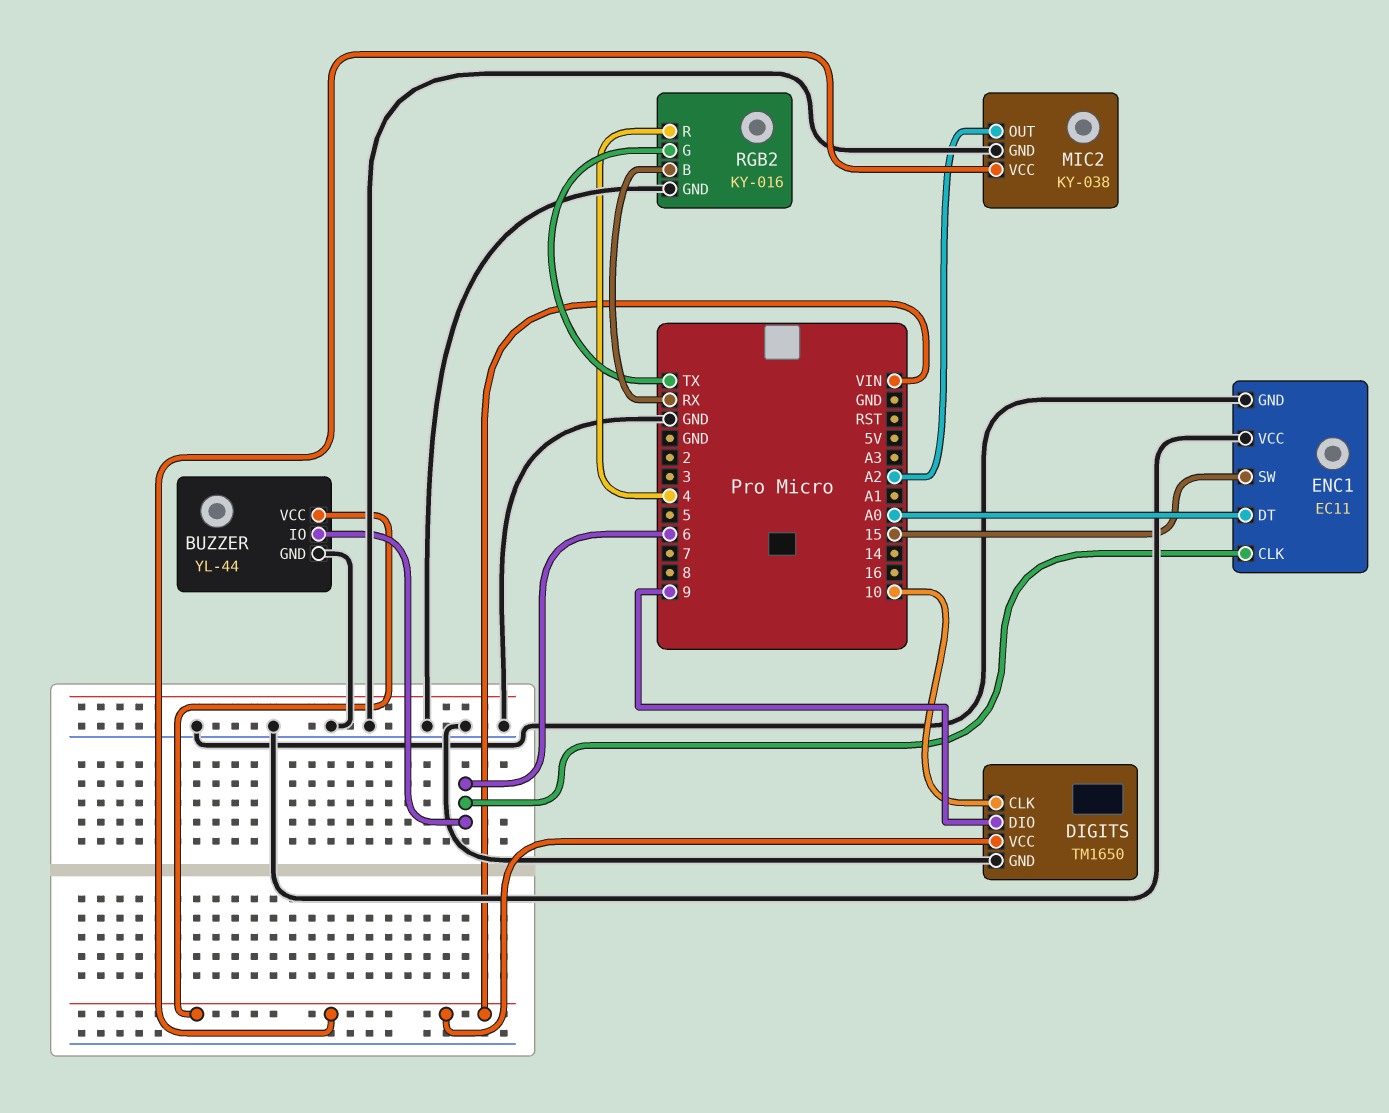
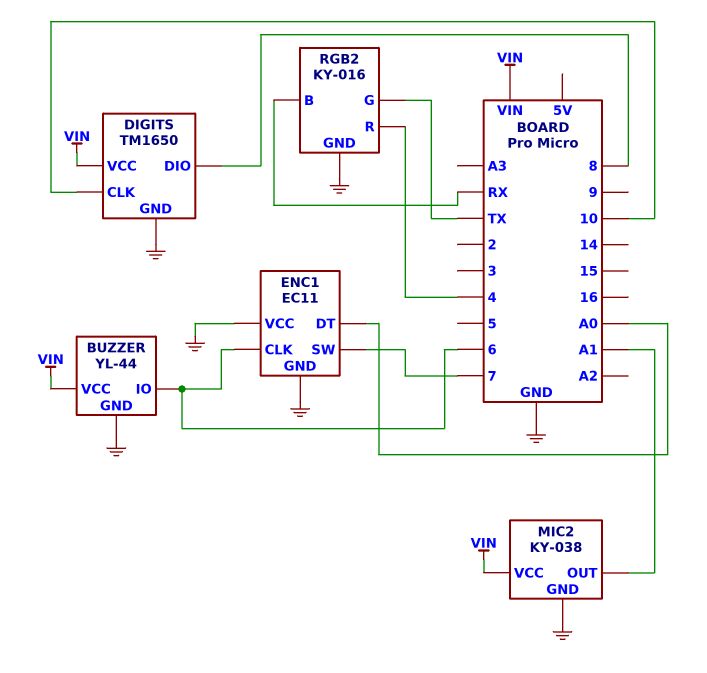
DIGITS pin DIO: 9 -> 8
ENC1 pin SW: 15 -> 7
MIC2 pin OUT: A2 -> A1

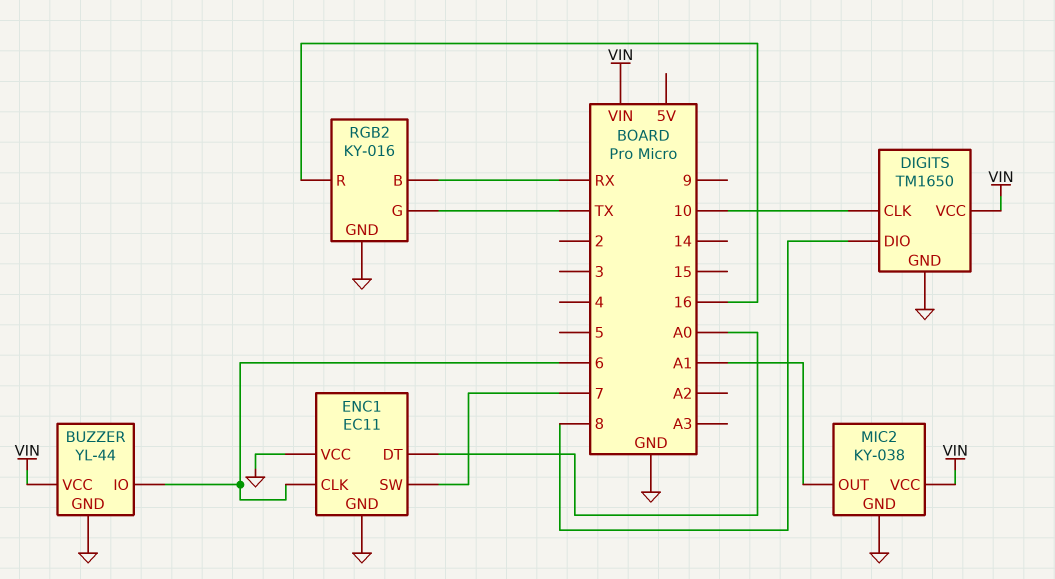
RGB2 pin R: 4 -> 16

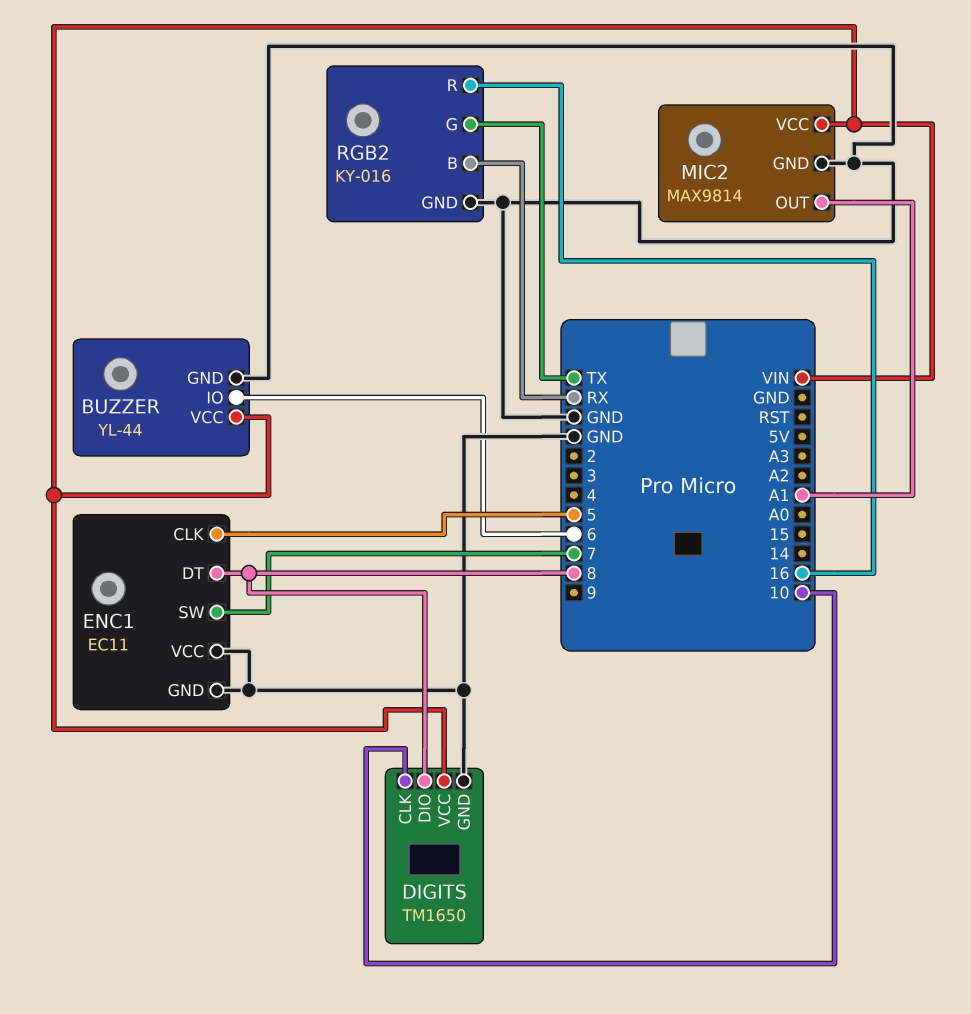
ENC1 pin CLK: 6 -> 5
ENC1 pin DT: A0 -> 8
MIC2: KY-038 -> MAX9814

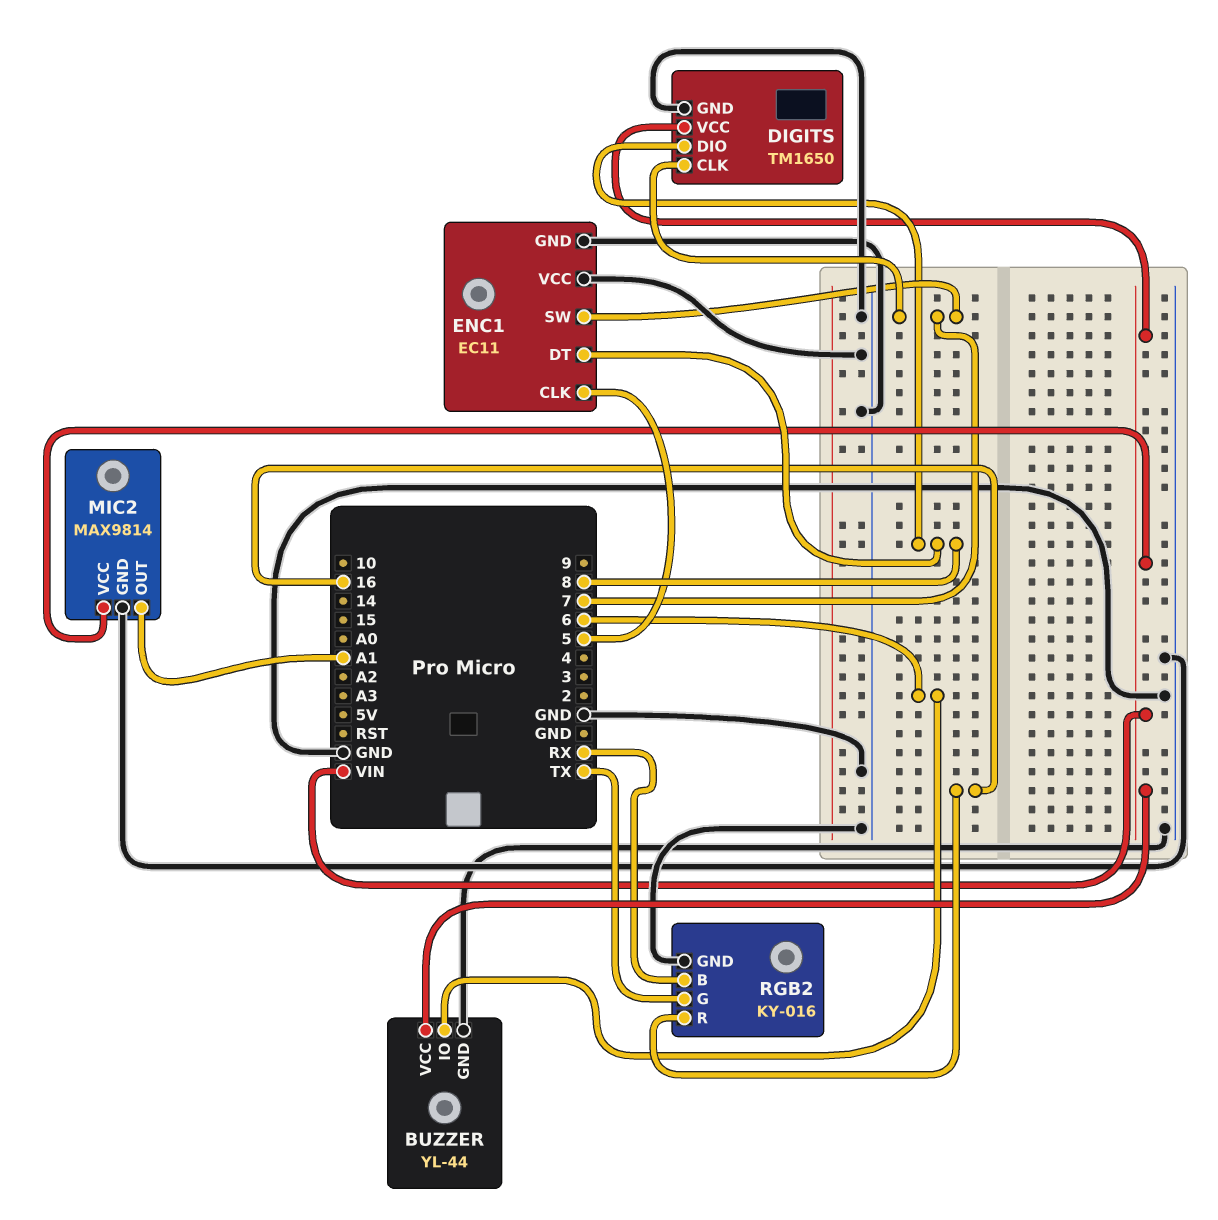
DIGITS pin CLK: 10 -> 7

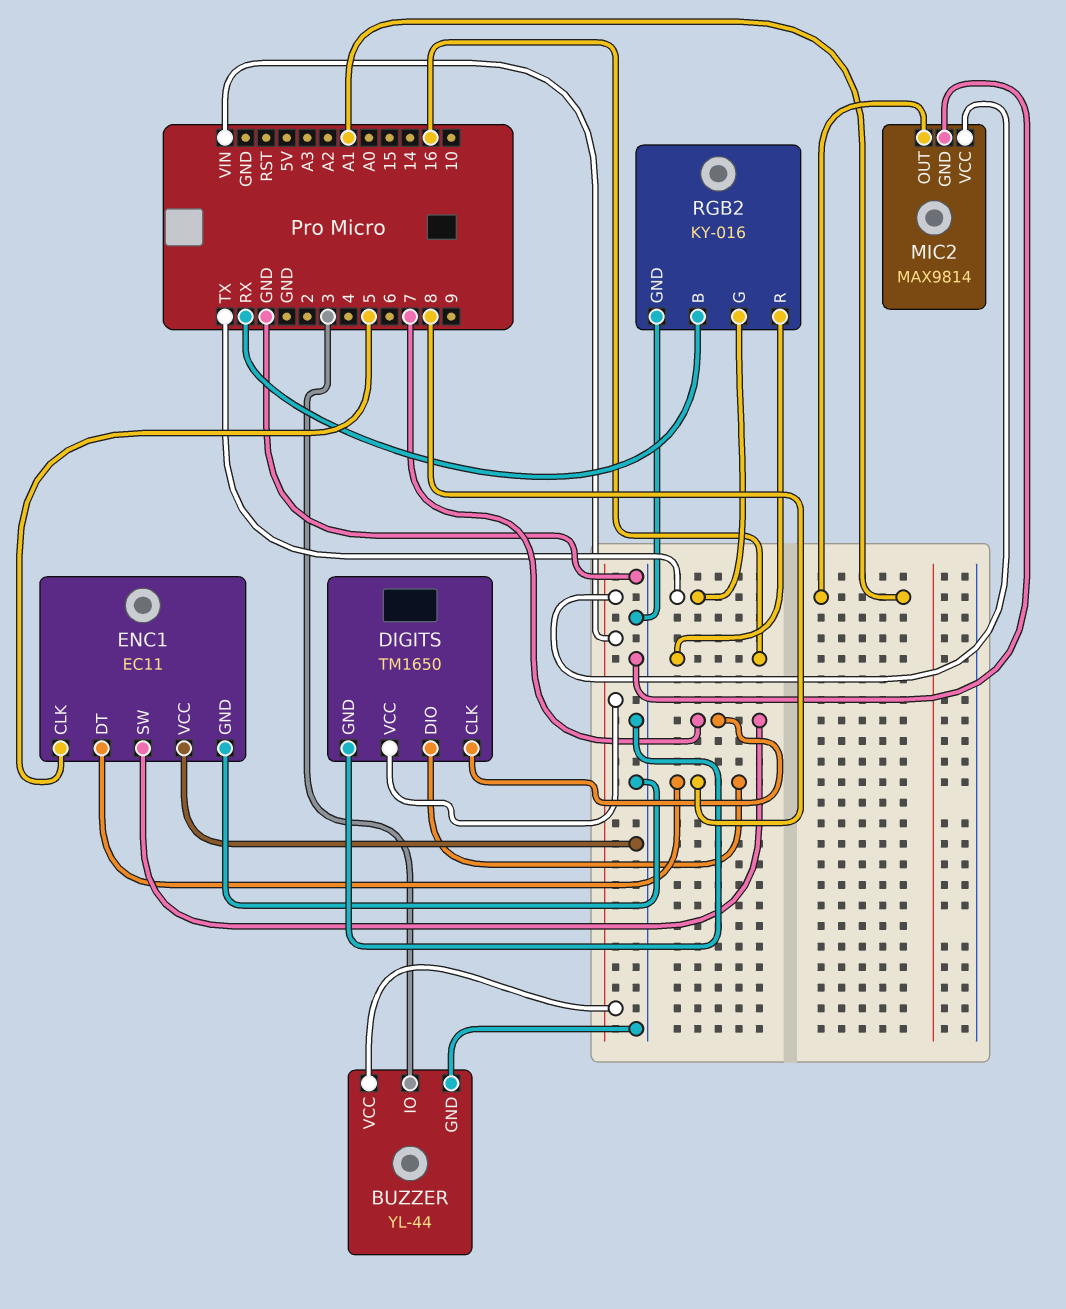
BUZZER pin IO: 6 -> 3

